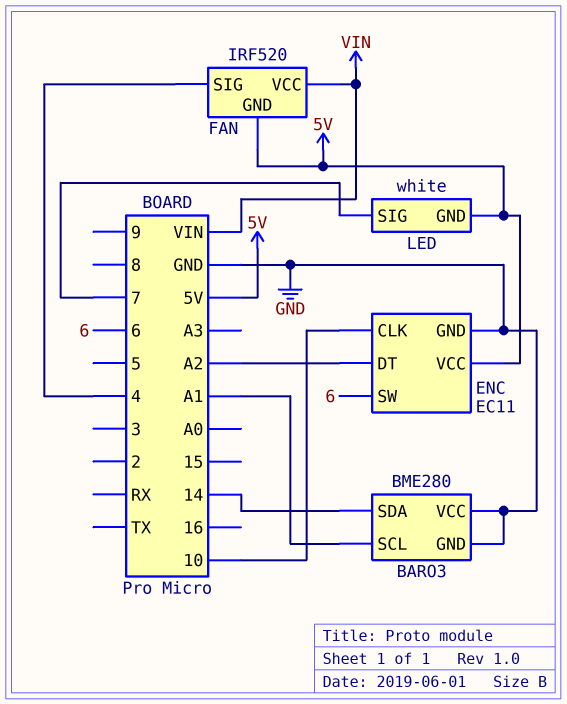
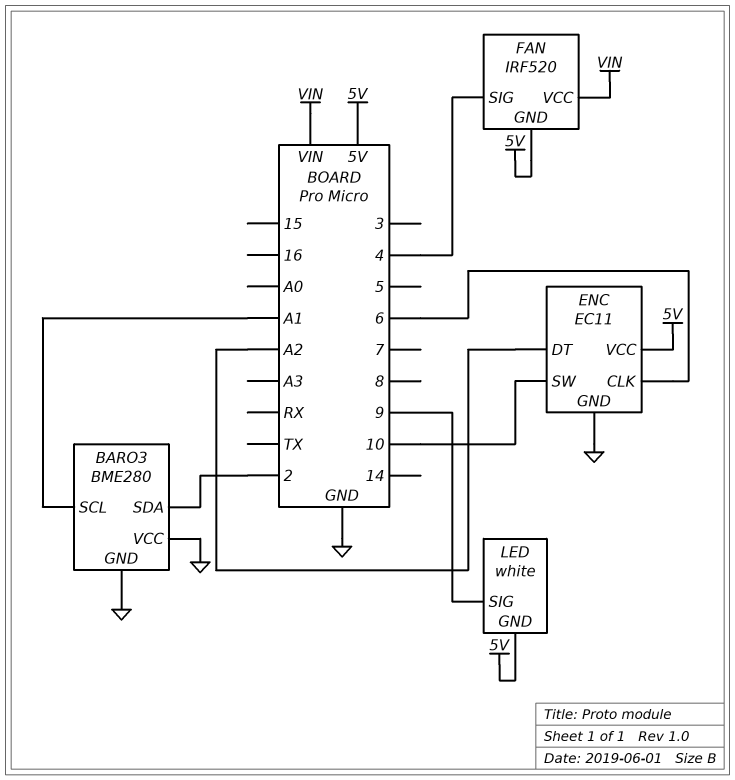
BARO3 pin SDA: 14 -> 2
ENC pin CLK: 10 -> 6
ENC pin SW: 6 -> 10
LED pin SIG: 7 -> 9

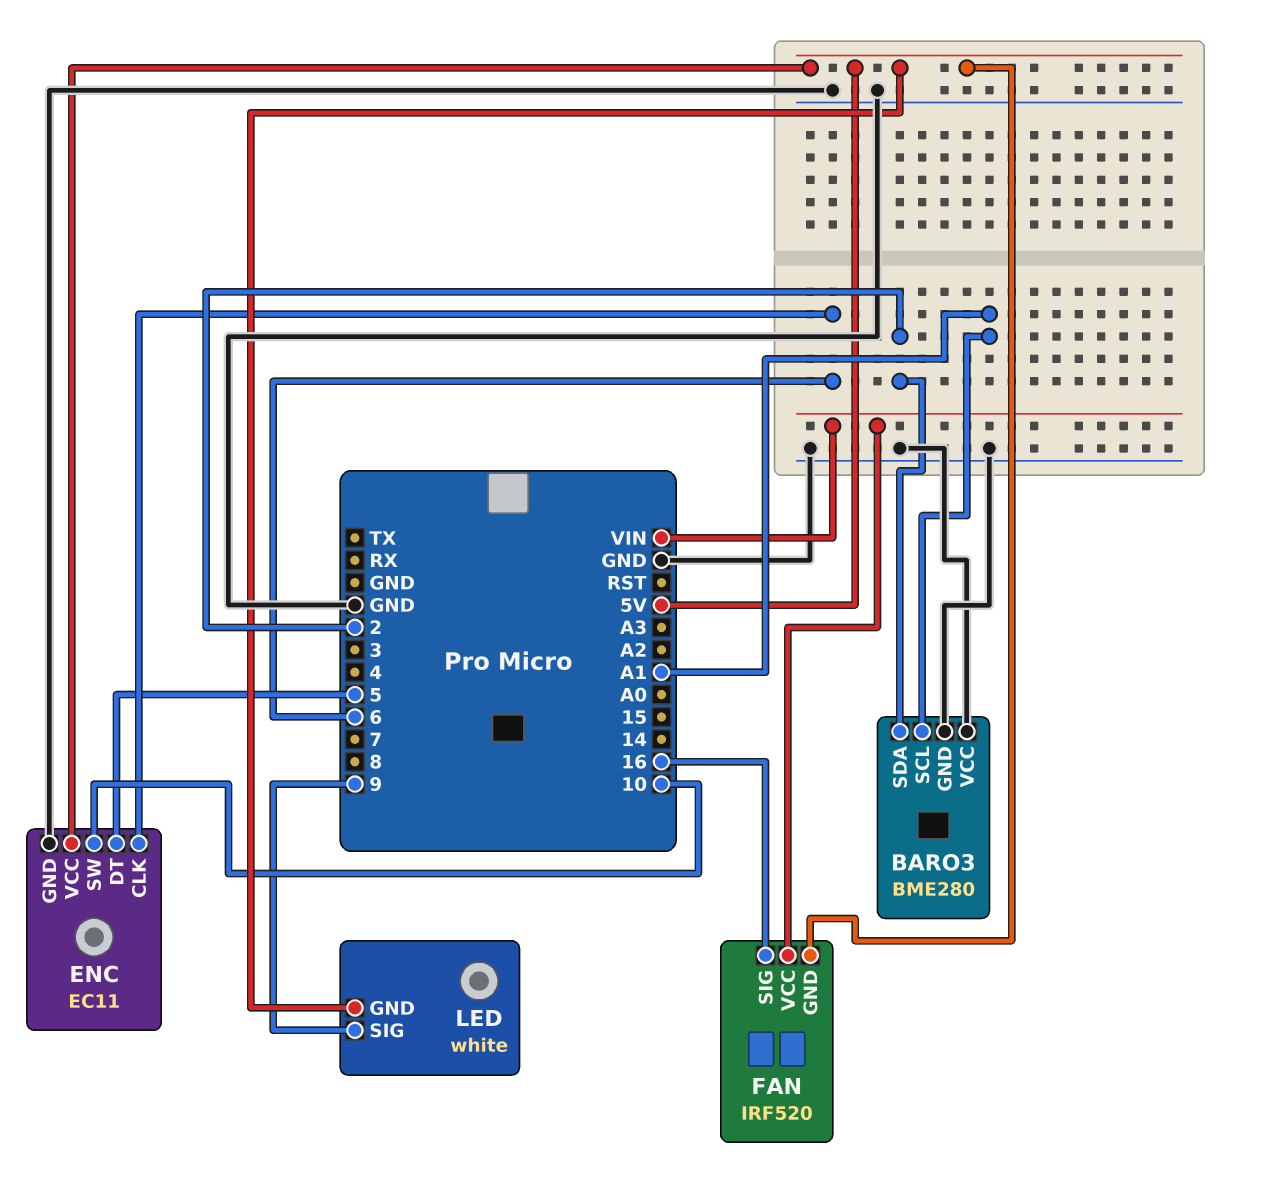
ENC pin DT: A2 -> 5
FAN pin SIG: 4 -> 16

